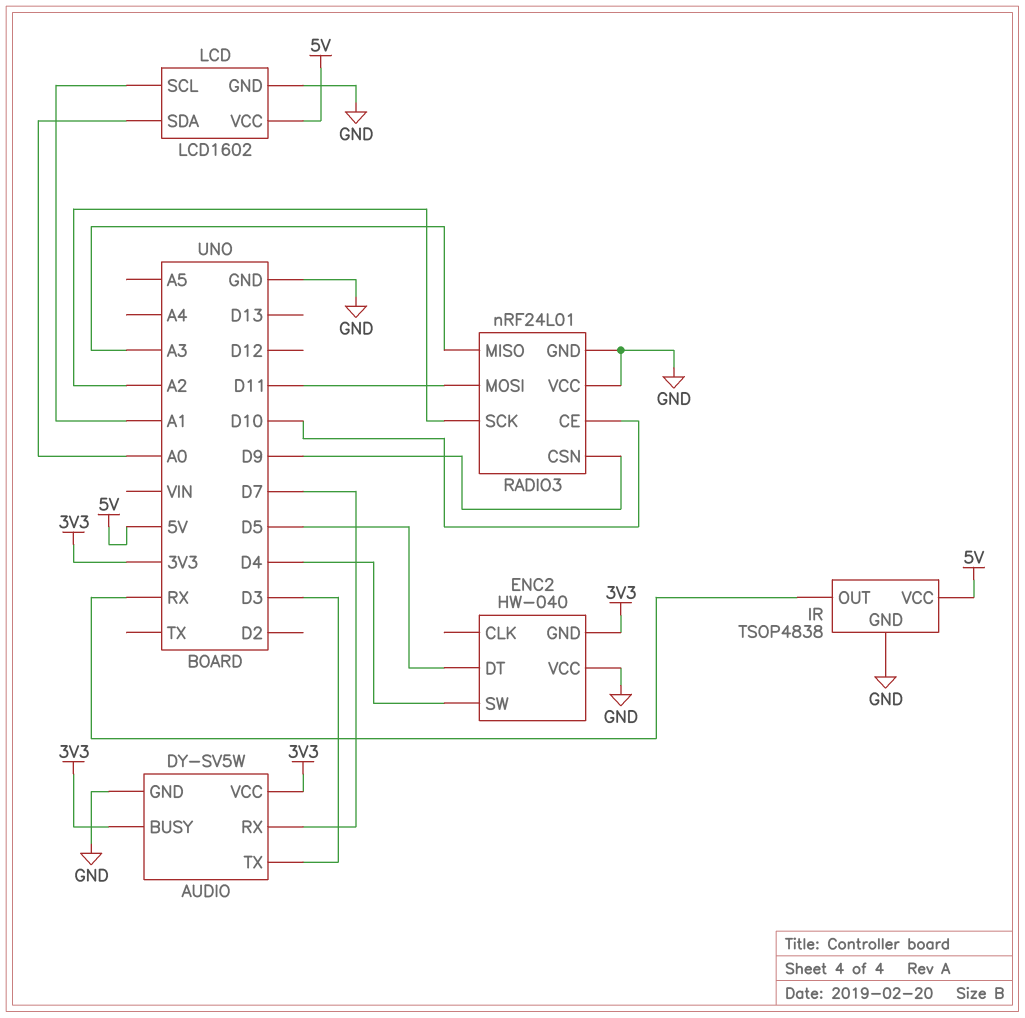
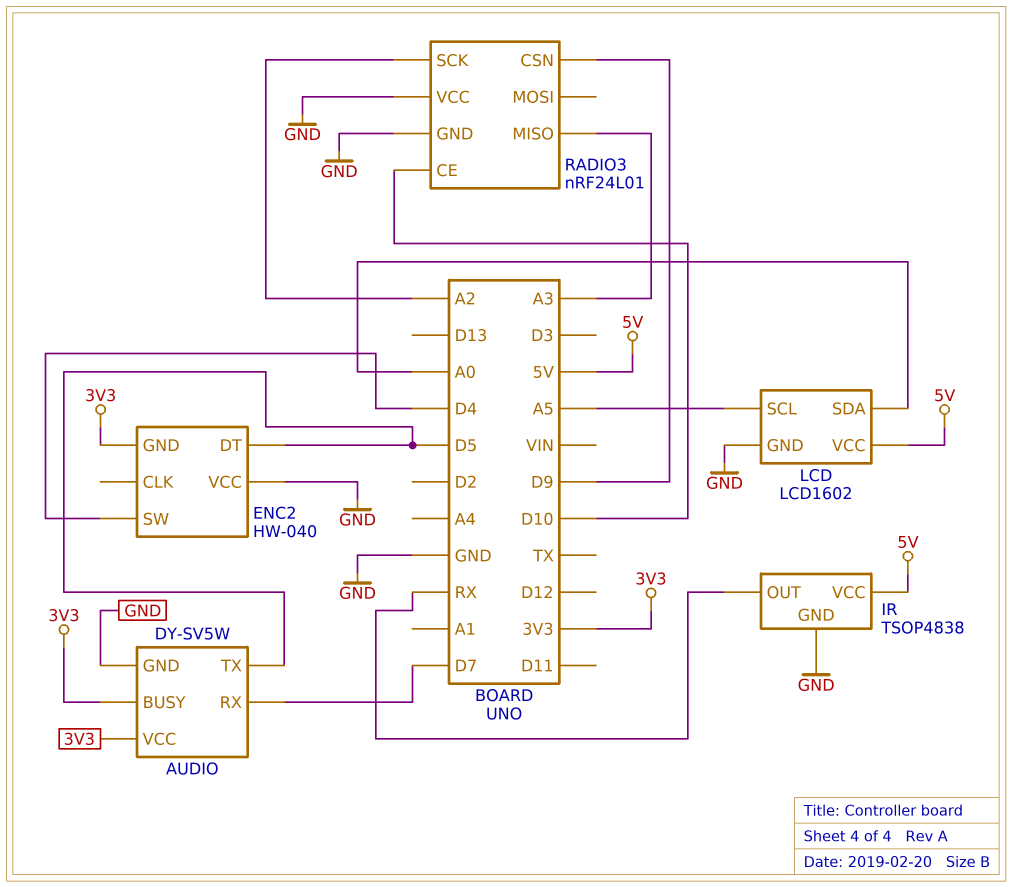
AUDIO pin TX: D3 -> D5
LCD pin SCL: A1 -> A5
RADIO3 pin MOSI: D11 -> none

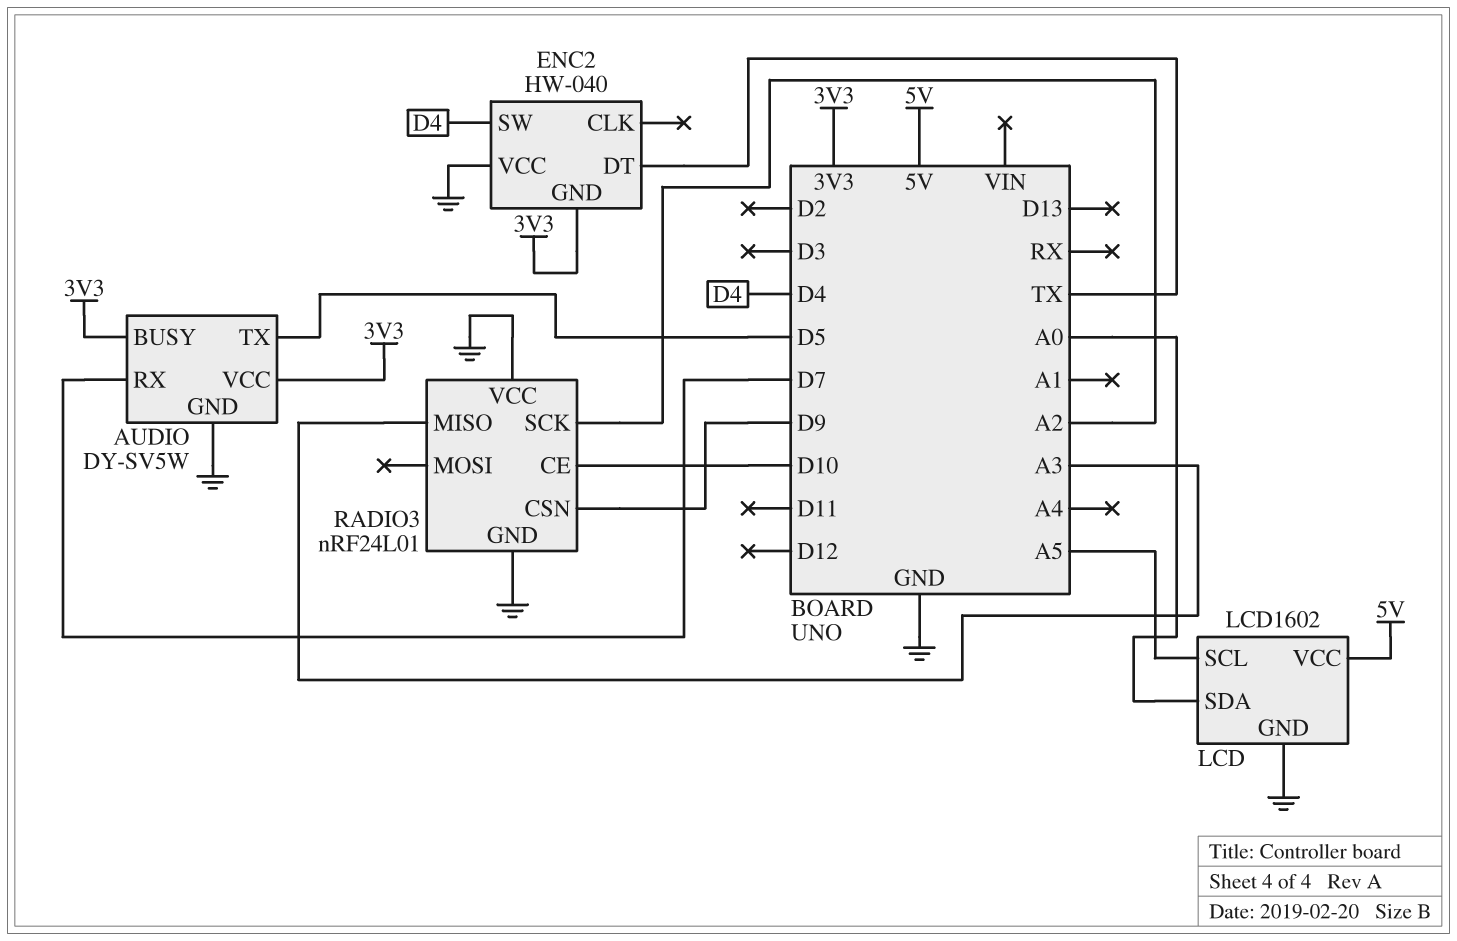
ENC2 pin DT: D5 -> TX
IR: TSOP4838 -> none
IR pin GND: GND -> none
IR pin OUT: RX -> none
IR pin VCC: 5V -> none

